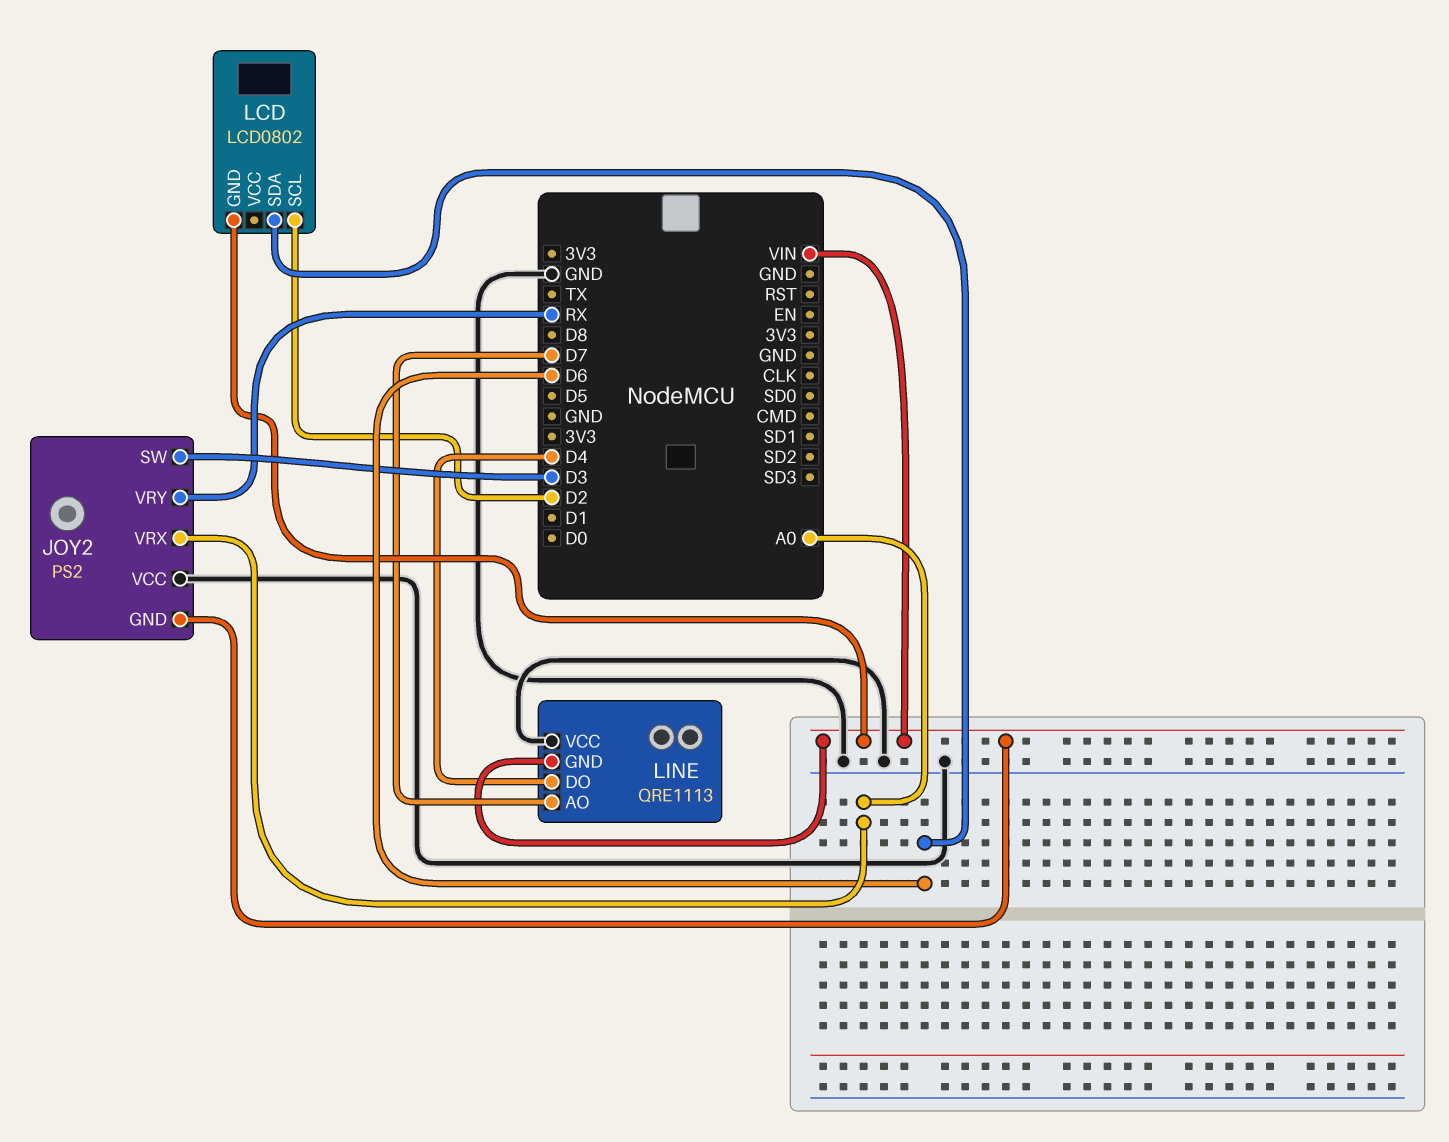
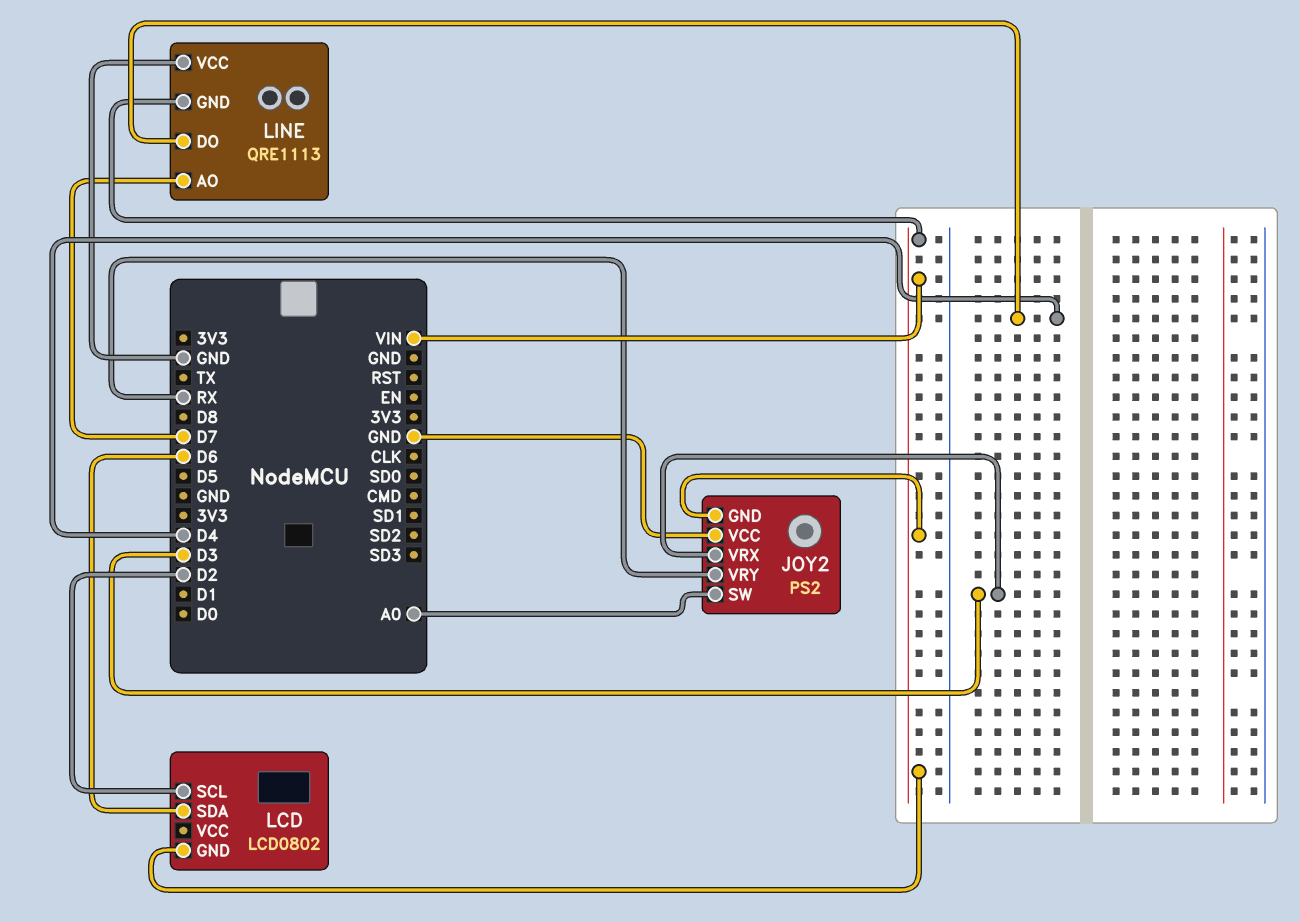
JOY2 pin SW: D3 -> A0
JOY2 pin VRX: A0 -> D3

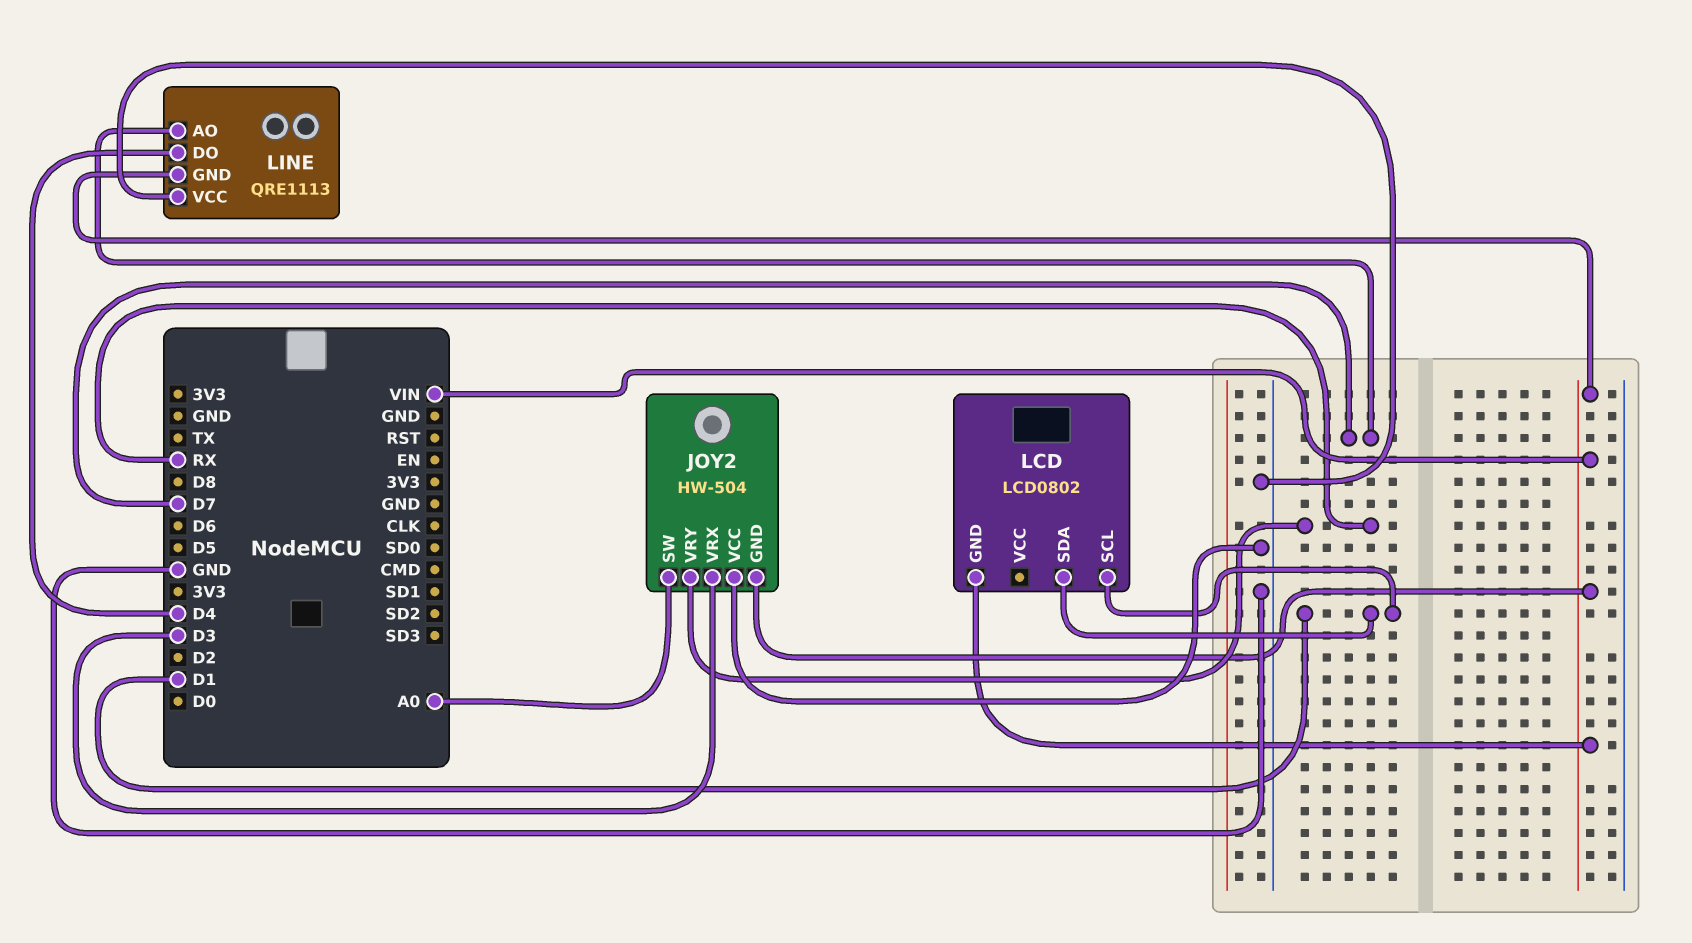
JOY2: PS2 -> HW-504
LCD pin SCL: D2 -> D1
LCD pin SDA: D6 -> D1

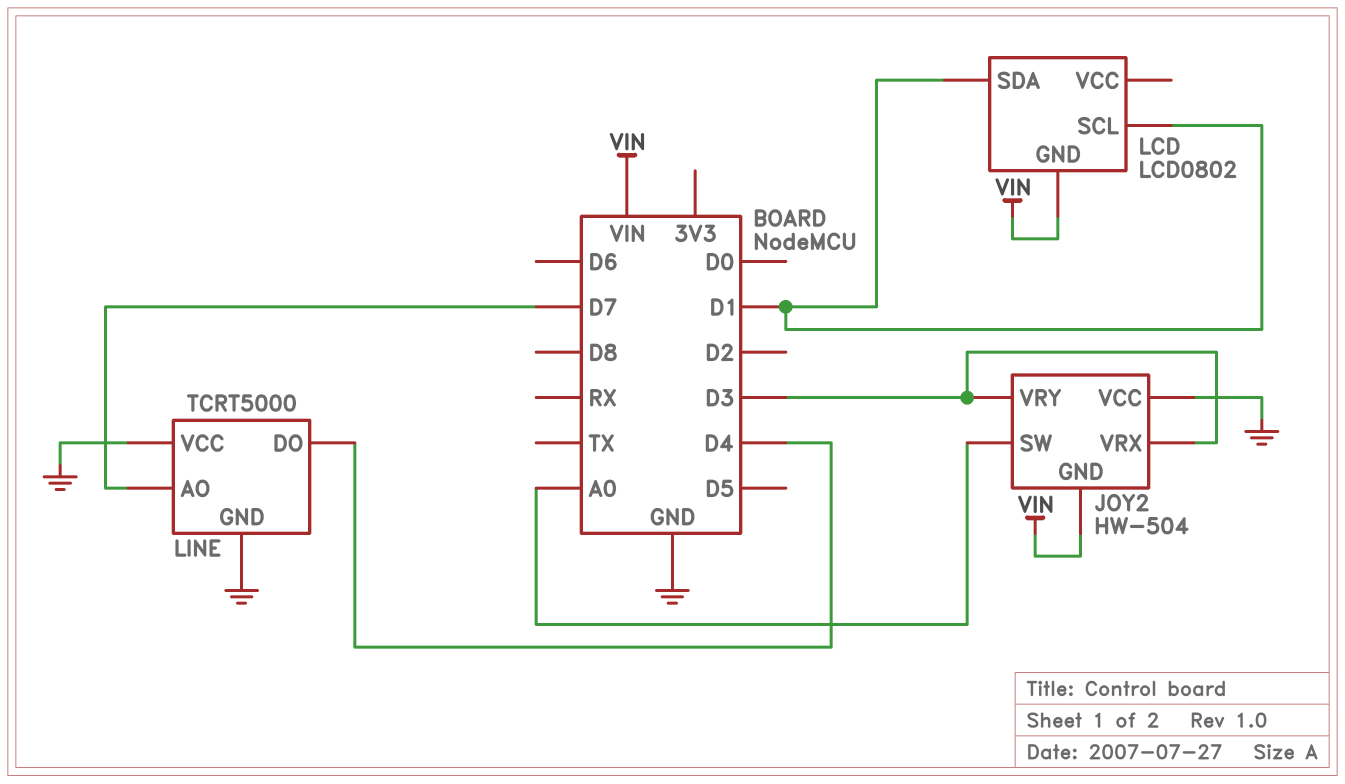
JOY2 pin VRY: RX -> D3
LINE: QRE1113 -> TCRT5000
LINE pin GND: VIN -> GND

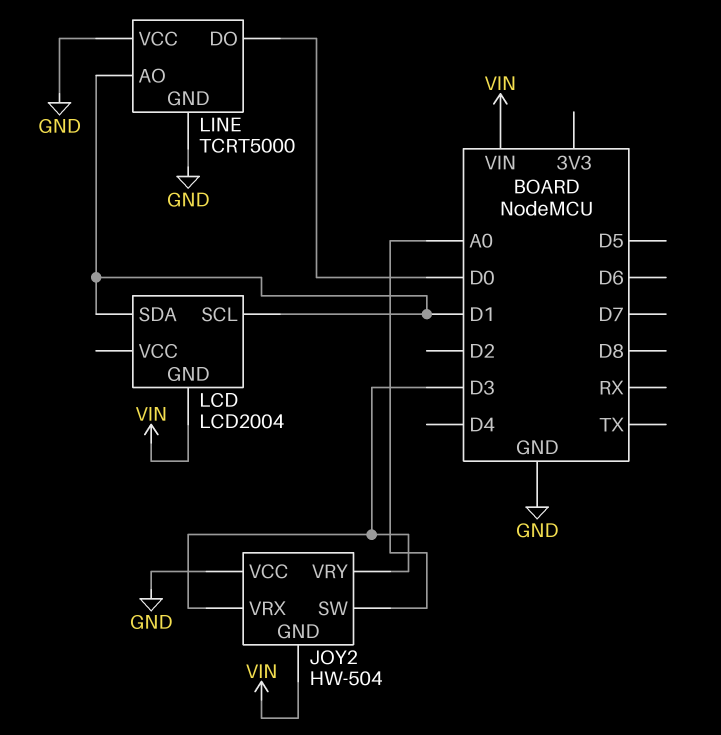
LCD: LCD0802 -> LCD2004
LINE pin AO: D7 -> D1
LINE pin DO: D4 -> D0

